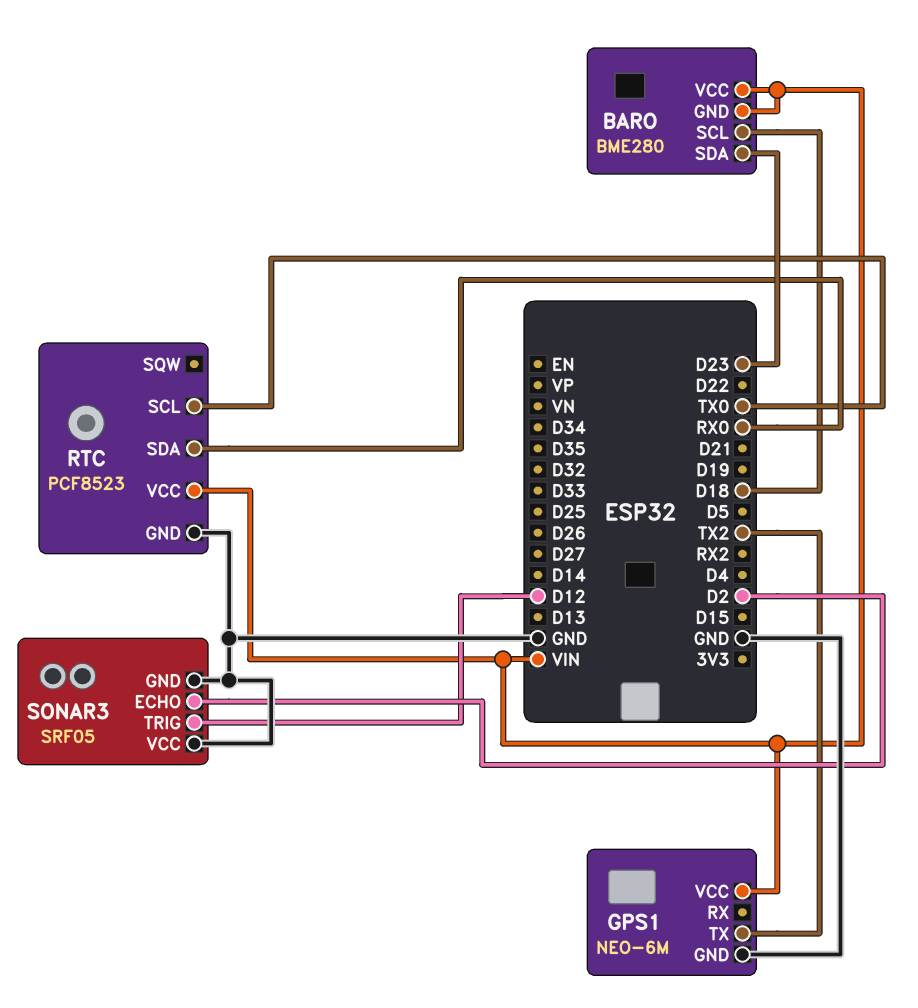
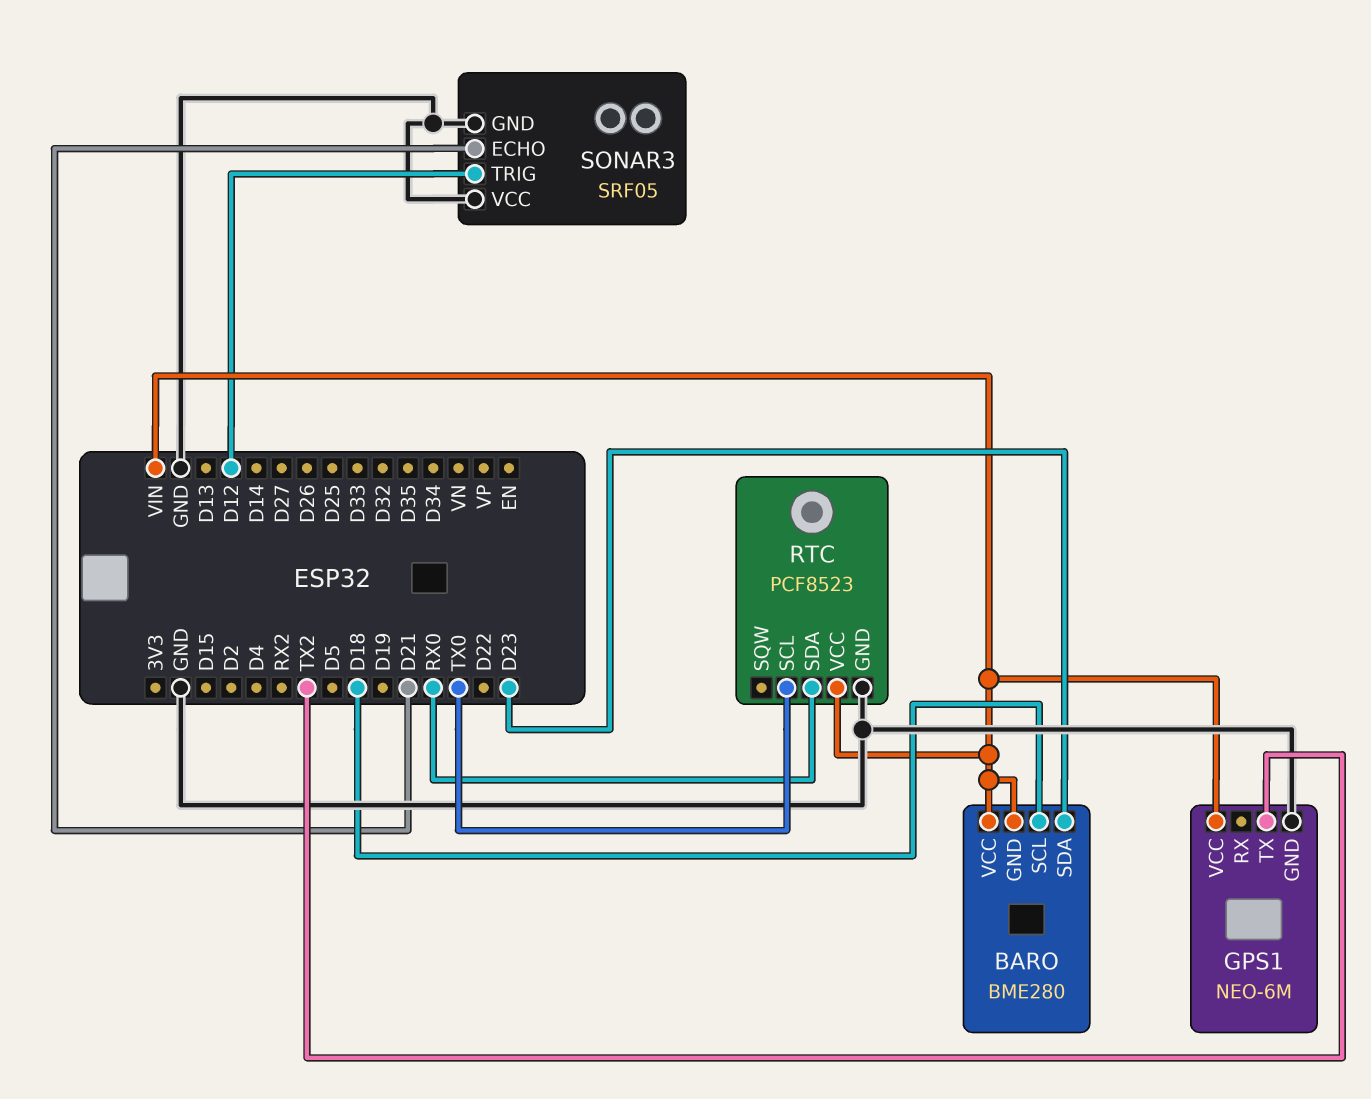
SONAR3 pin ECHO: D2 -> D21

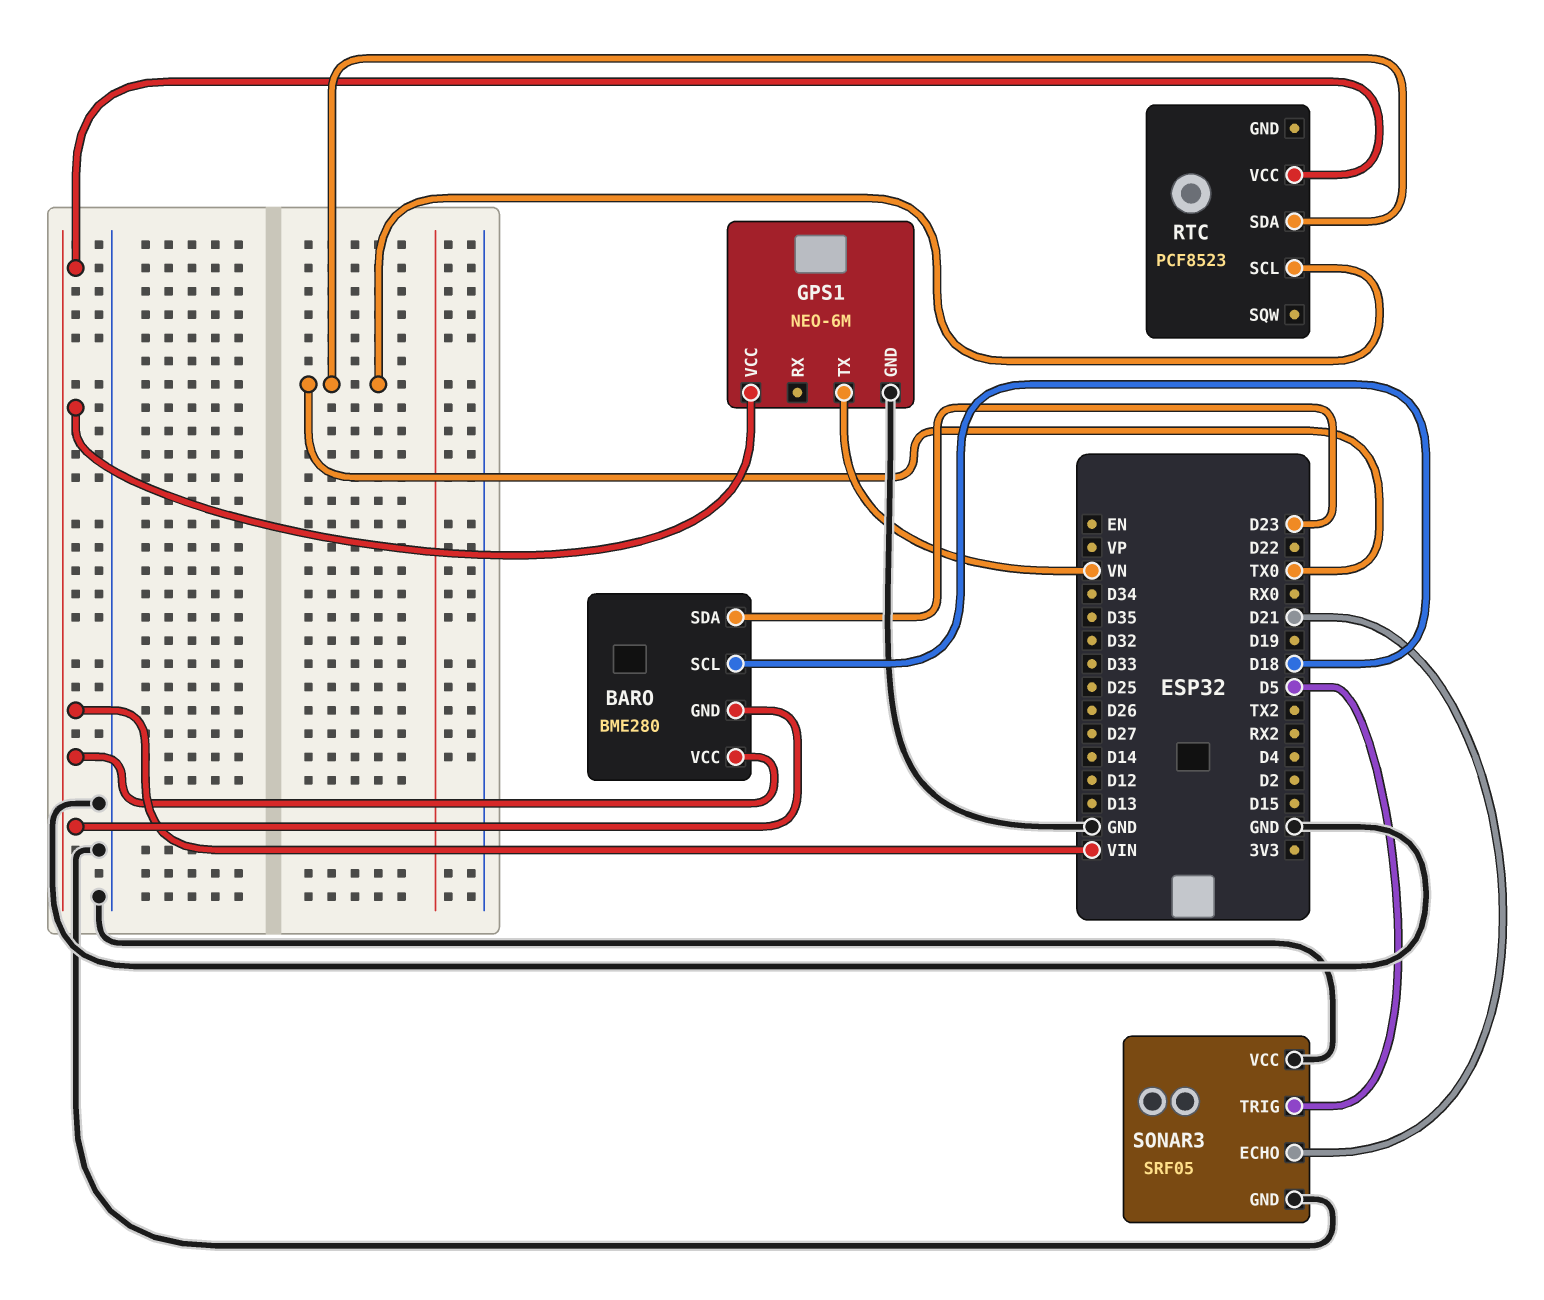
GPS1 pin TX: TX2 -> VN
RTC pin GND: GND -> none
RTC pin SDA: RX0 -> TX0
SONAR3 pin TRIG: D12 -> D5

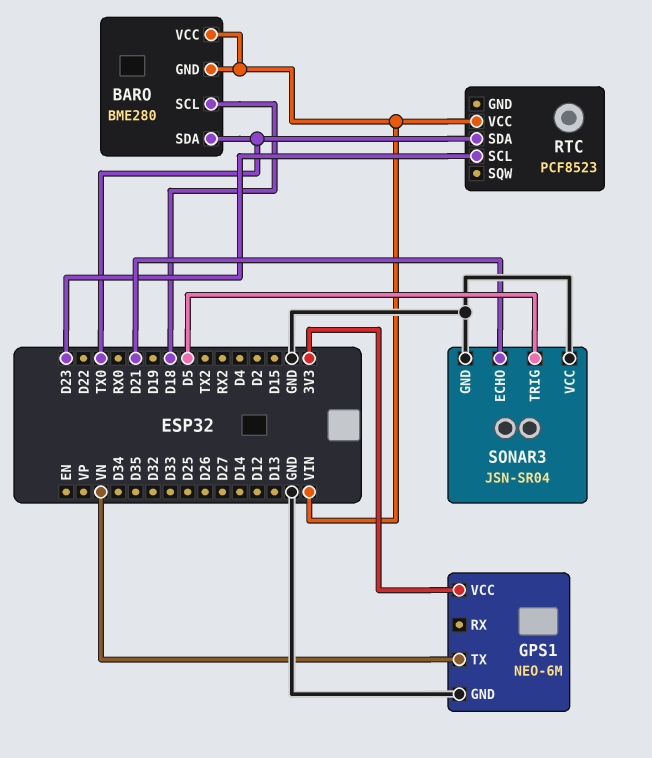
BARO pin SDA: D23 -> TX0
GPS1 pin VCC: VIN -> 3V3
RTC pin SCL: TX0 -> D23
SONAR3: SRF05 -> JSN-SR04

